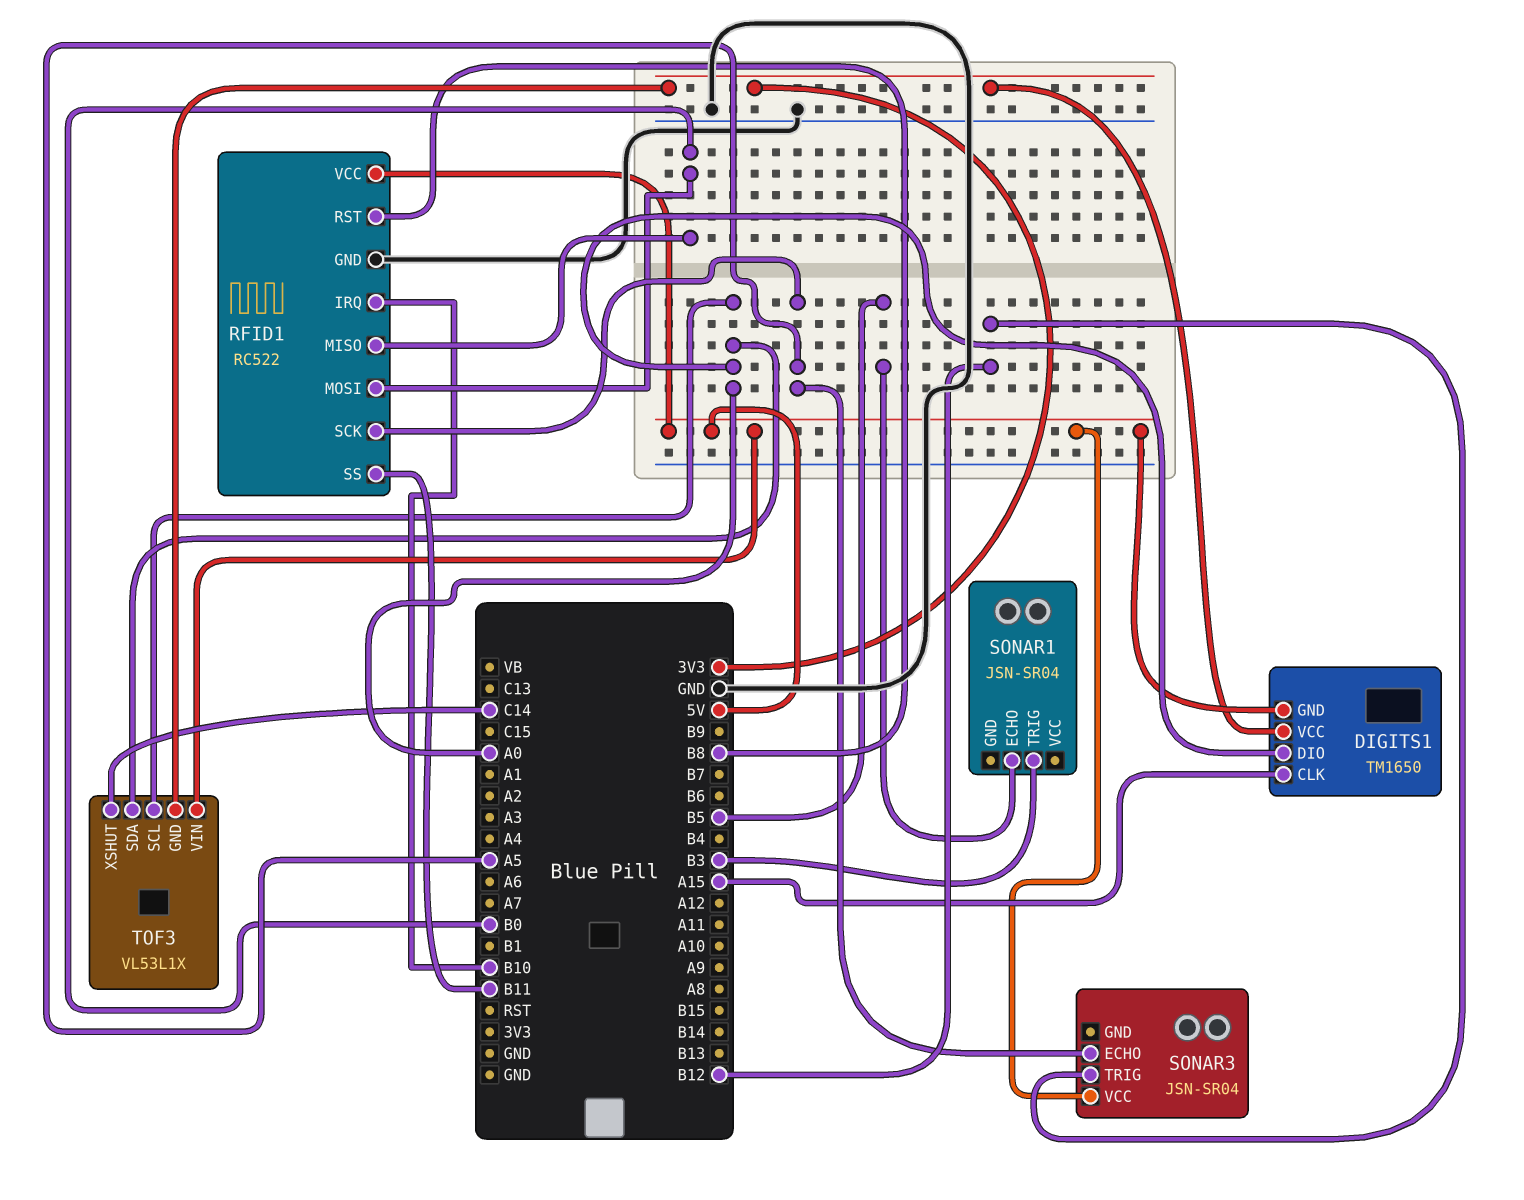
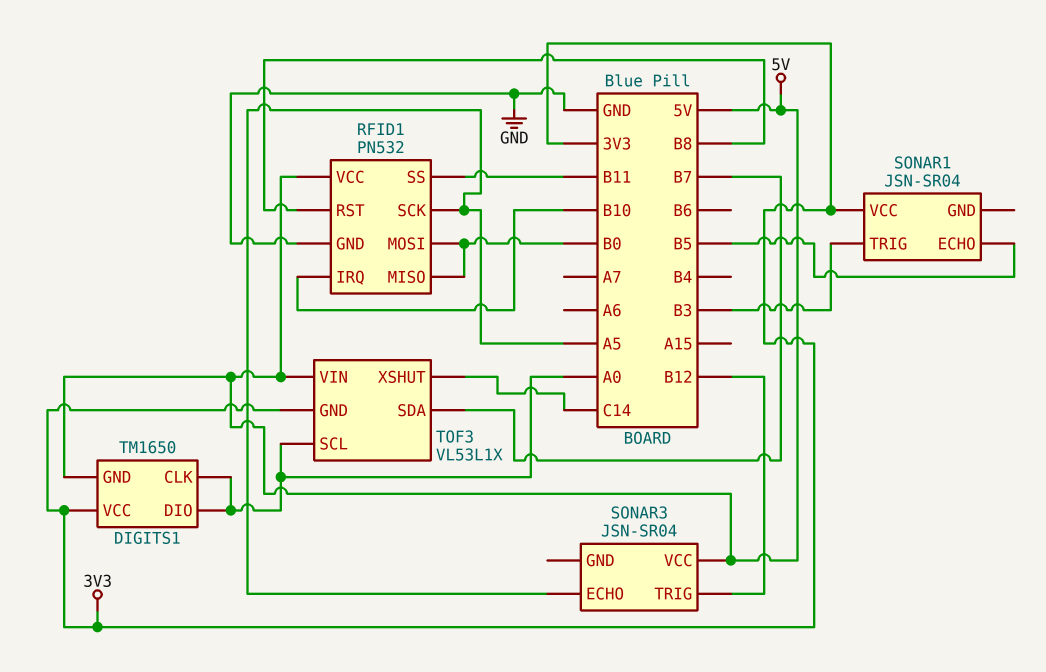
DIGITS1 pin CLK: A15 -> A0
RFID1: RC522 -> PN532
SONAR1 pin VCC: none -> 3V3
TOF3 pin SDA: A0 -> B7

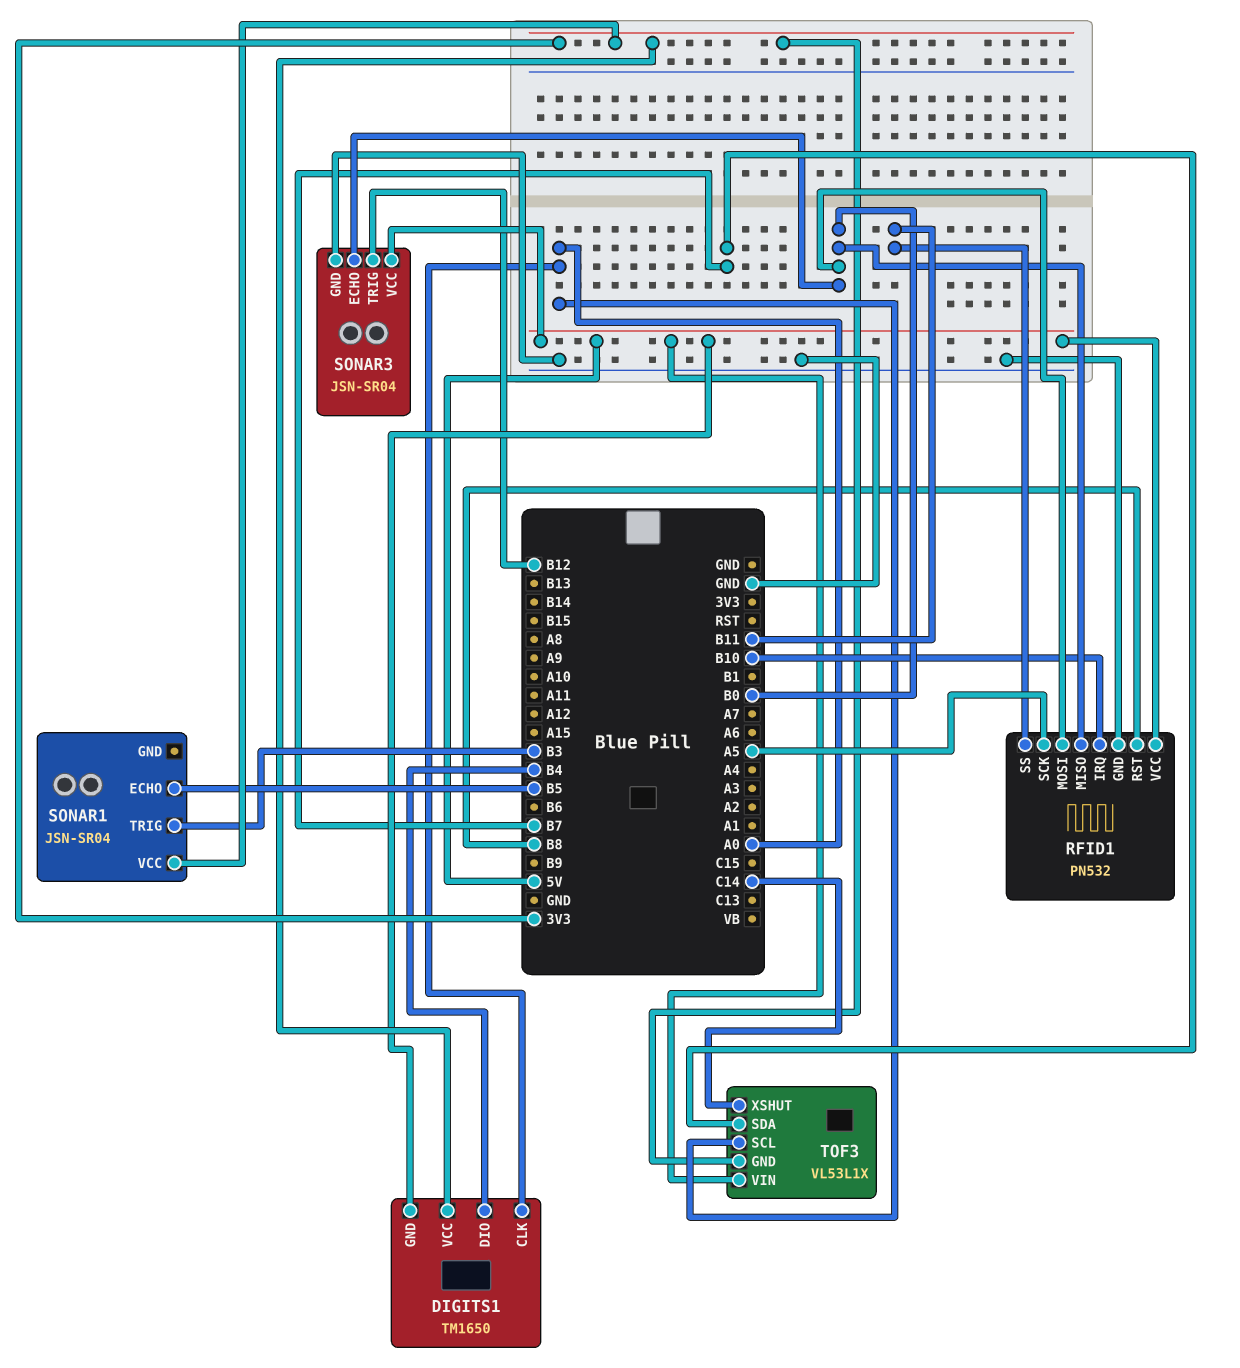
DIGITS1 pin DIO: A0 -> B4
SONAR3 pin ECHO: A5 -> B0
SONAR3 pin GND: none -> GND

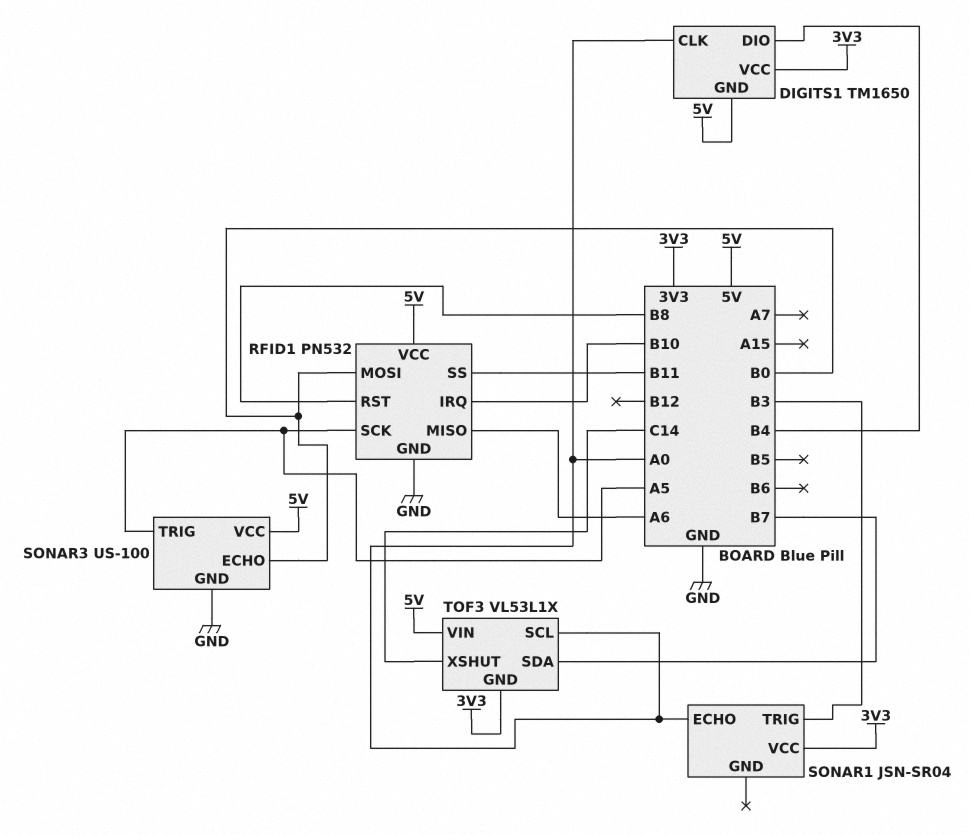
RFID1 pin MISO: B0 -> A6
SONAR1 pin ECHO: B5 -> A0
SONAR3: JSN-SR04 -> US-100
SONAR3 pin TRIG: B12 -> A5

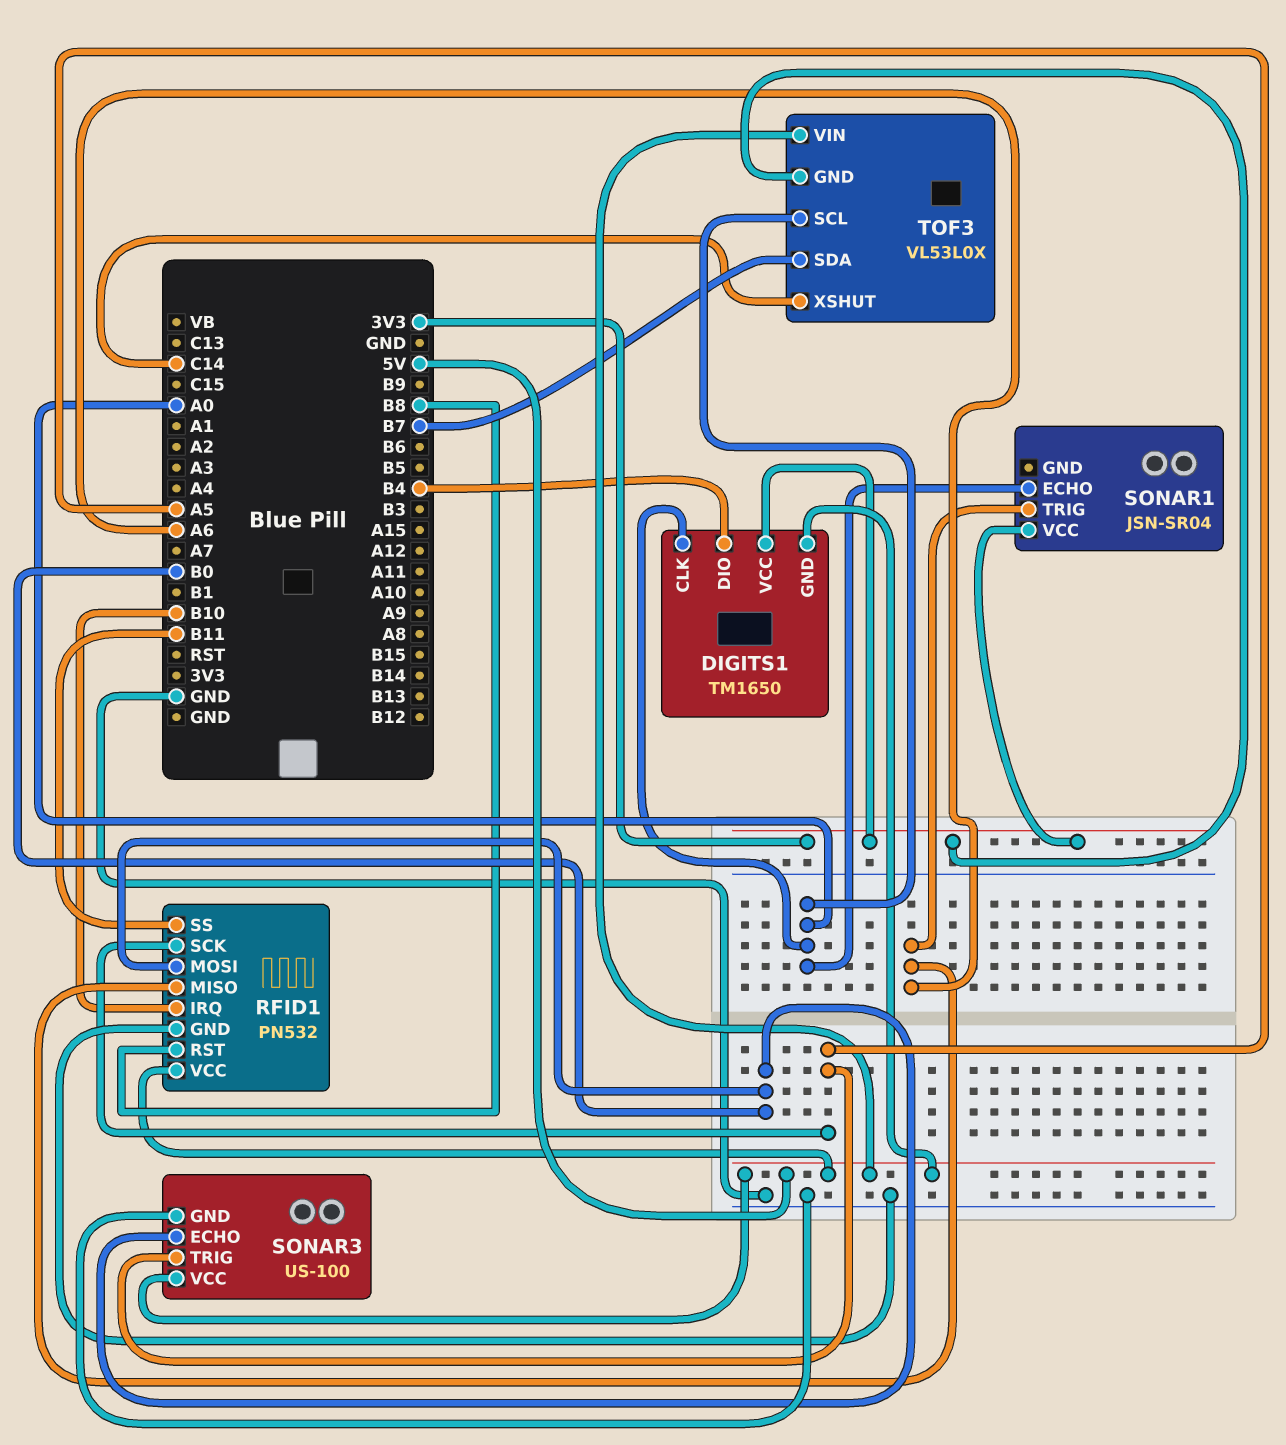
SONAR1 pin TRIG: B3 -> A6
TOF3: VL53L1X -> VL53L0X

